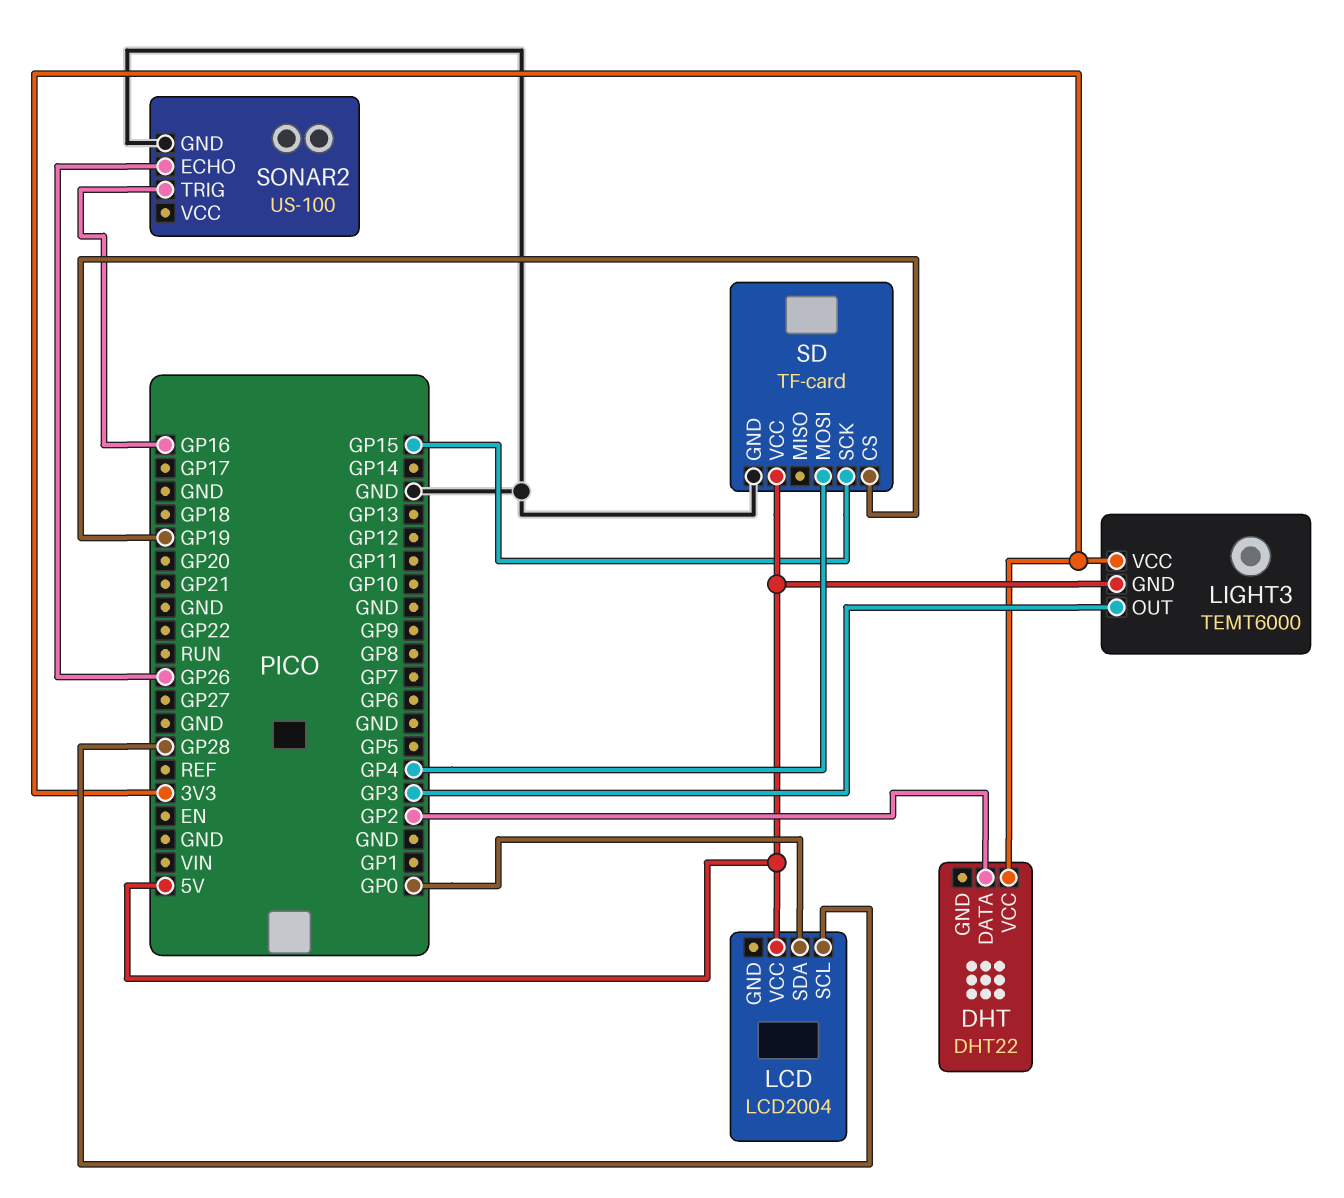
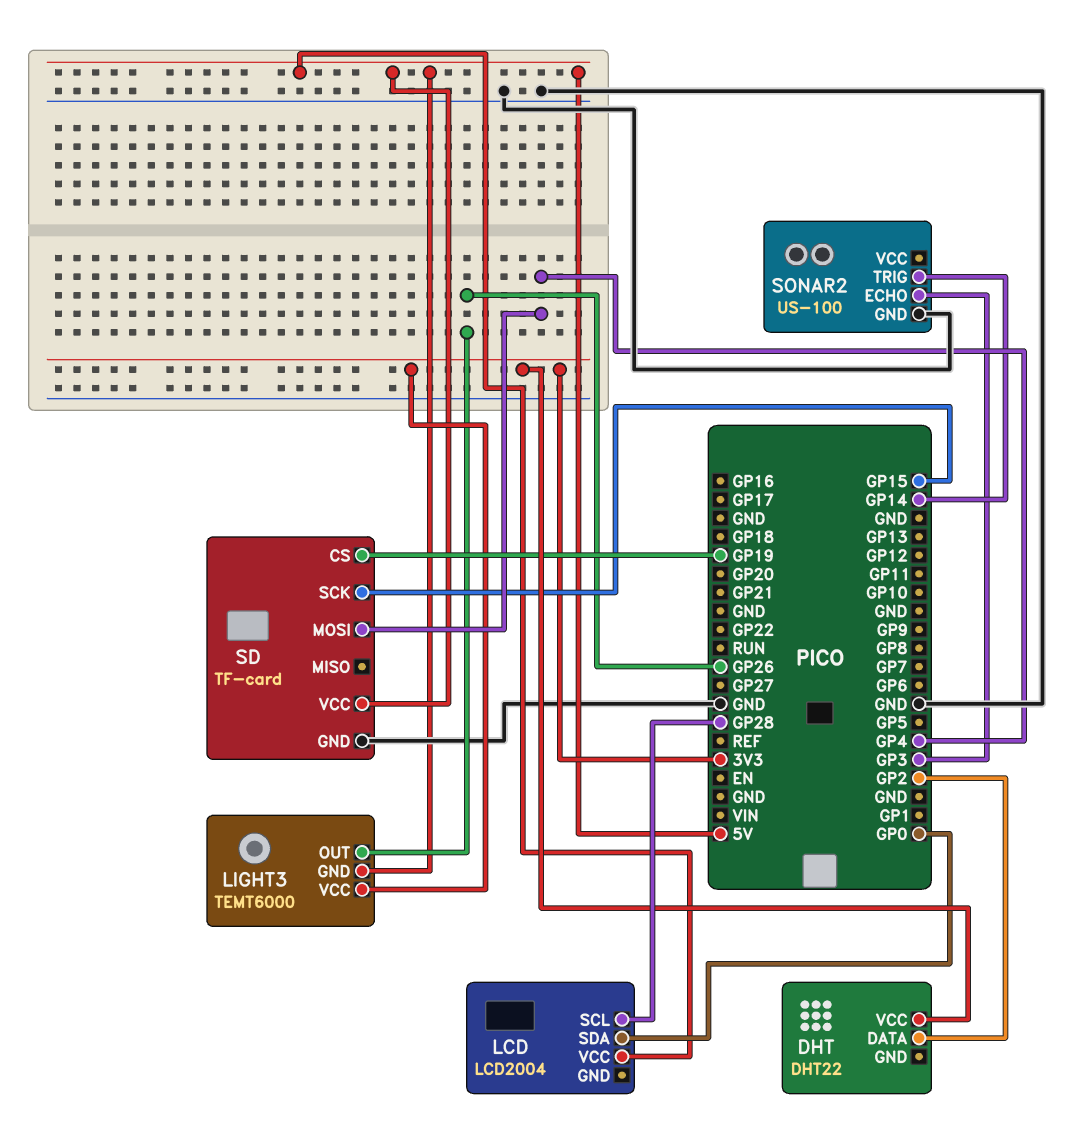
LIGHT3 pin OUT: GP3 -> GP26
SONAR2 pin ECHO: GP26 -> GP3
SONAR2 pin TRIG: GP16 -> GP14

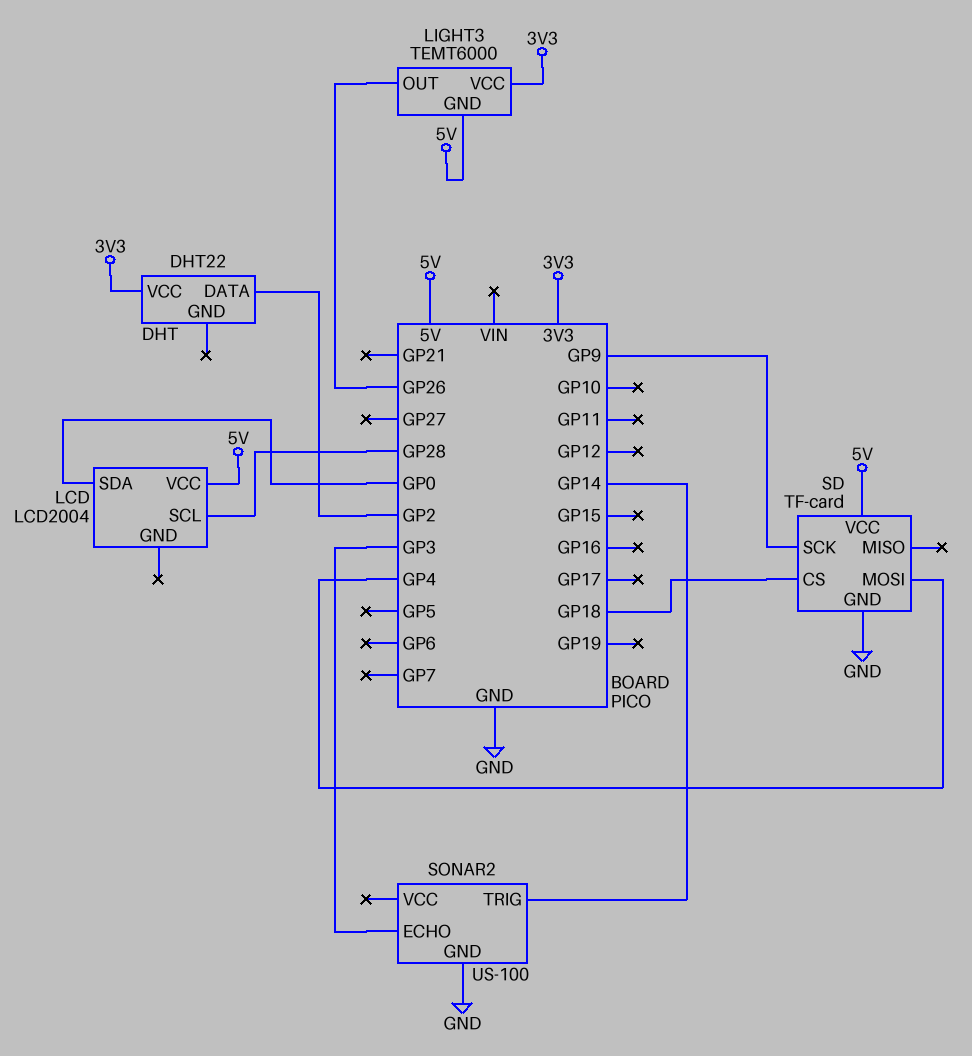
SD pin CS: GP19 -> GP18
SD pin SCK: GP15 -> GP9

